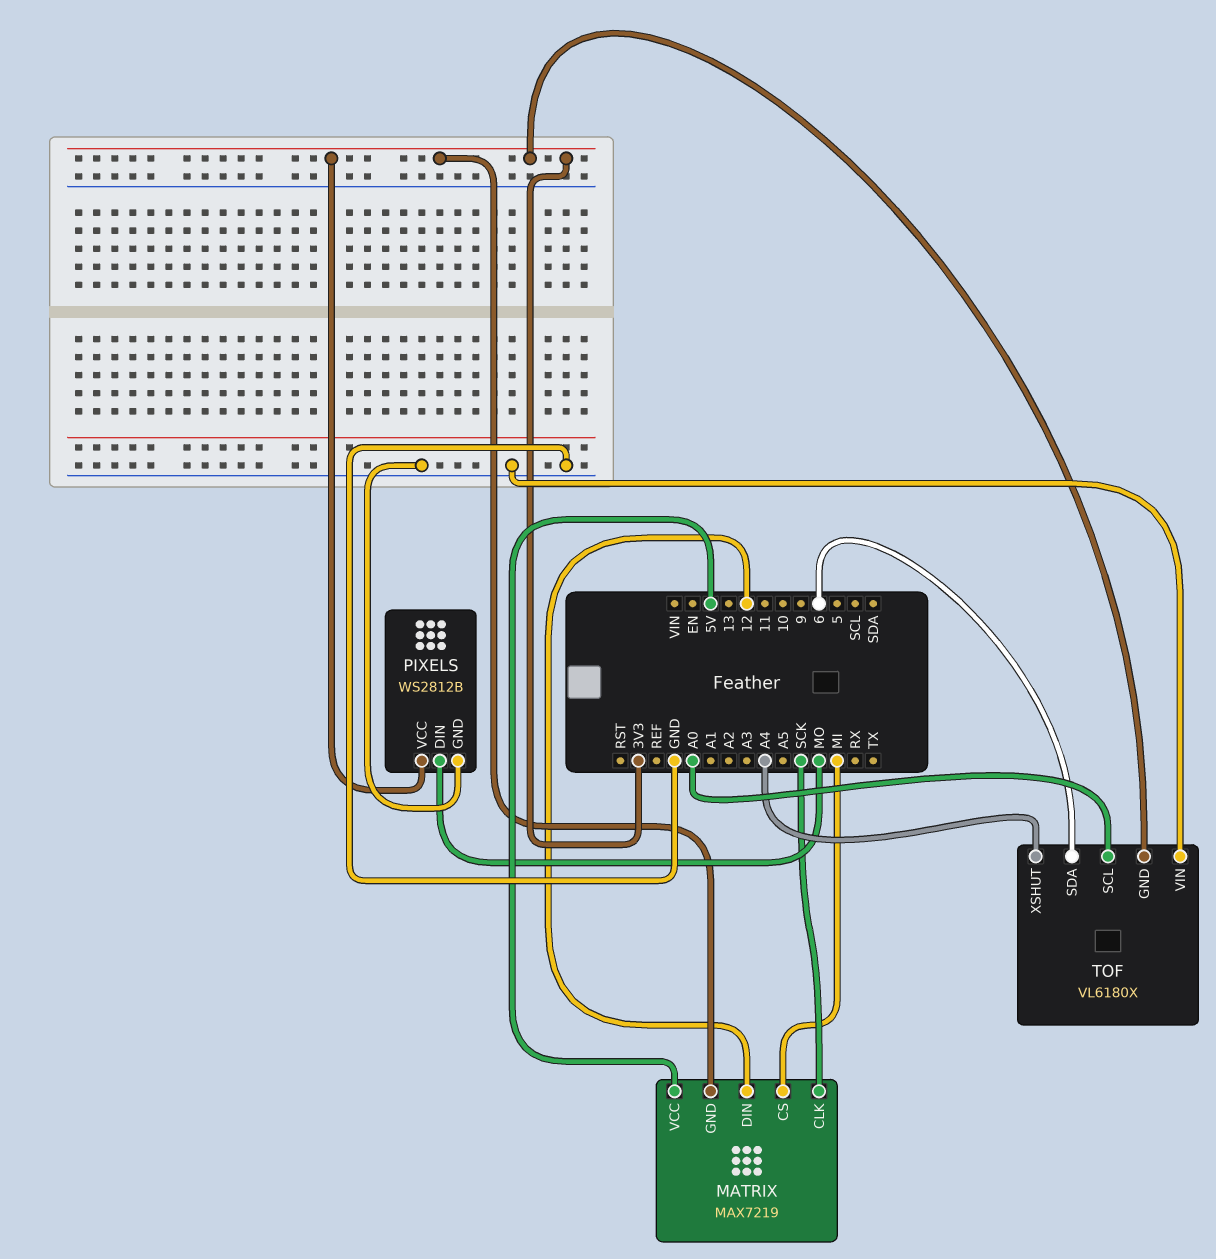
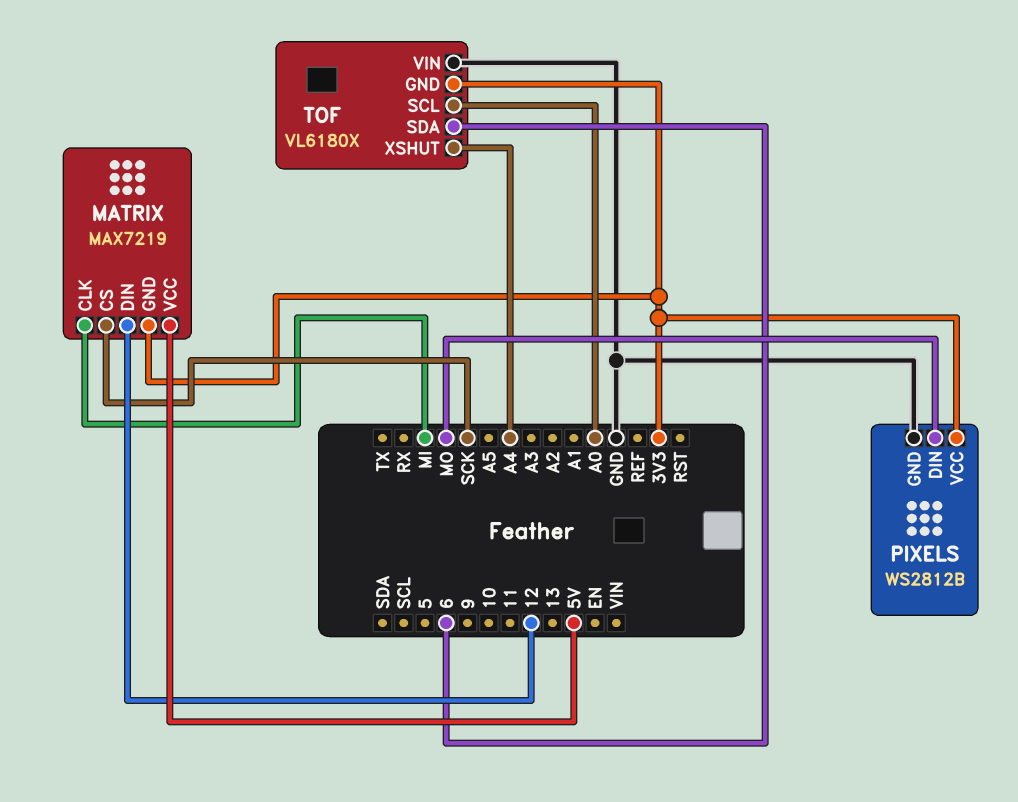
MATRIX pin CLK: SCK -> MI
MATRIX pin CS: MI -> SCK

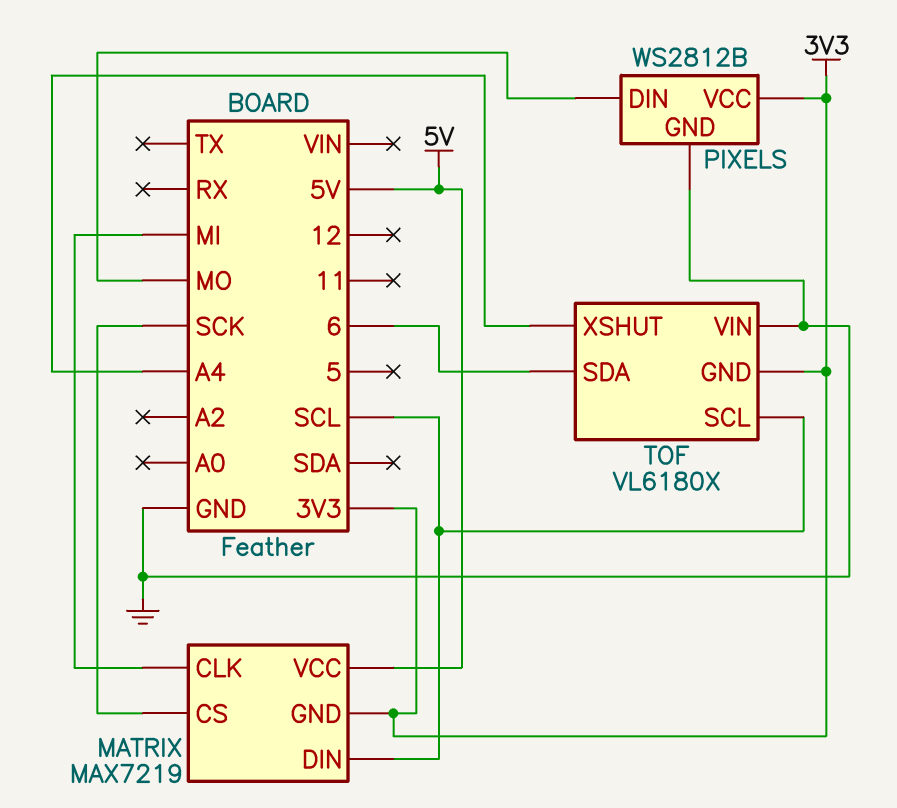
MATRIX pin DIN: 12 -> SCL
TOF pin SCL: A0 -> SCL

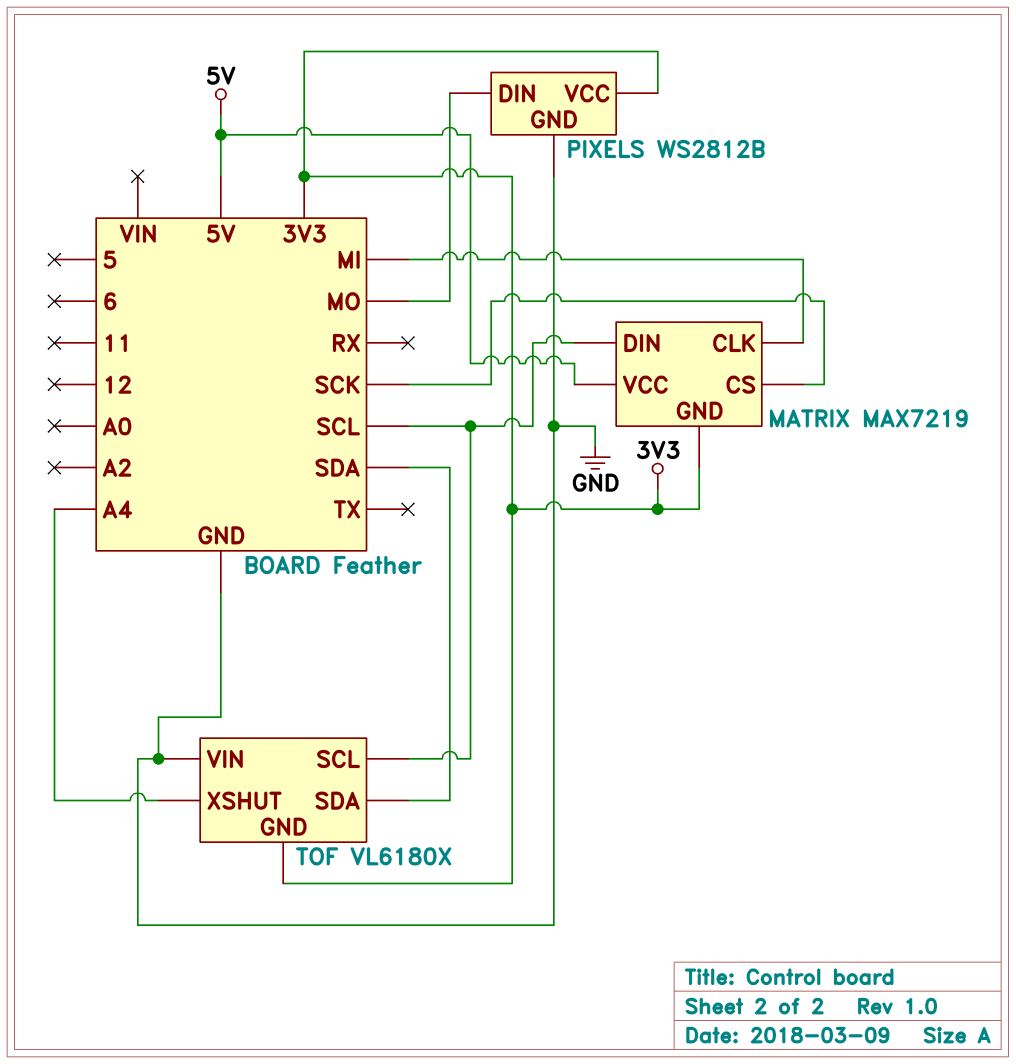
TOF pin SDA: 6 -> SDA

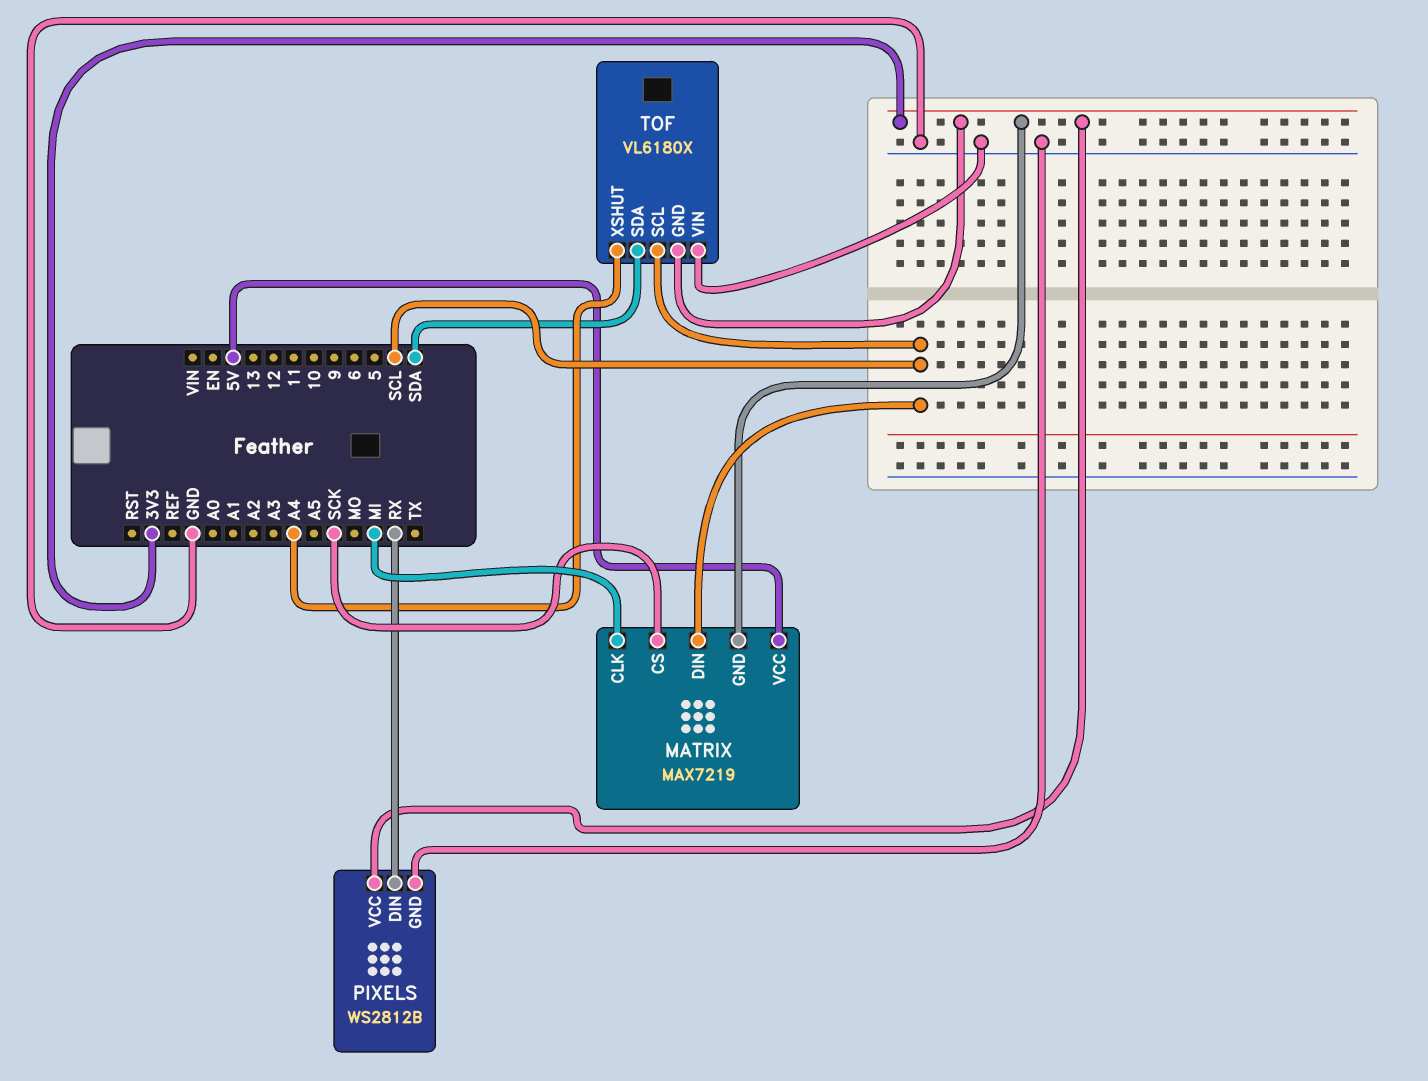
PIXELS pin DIN: MO -> RX

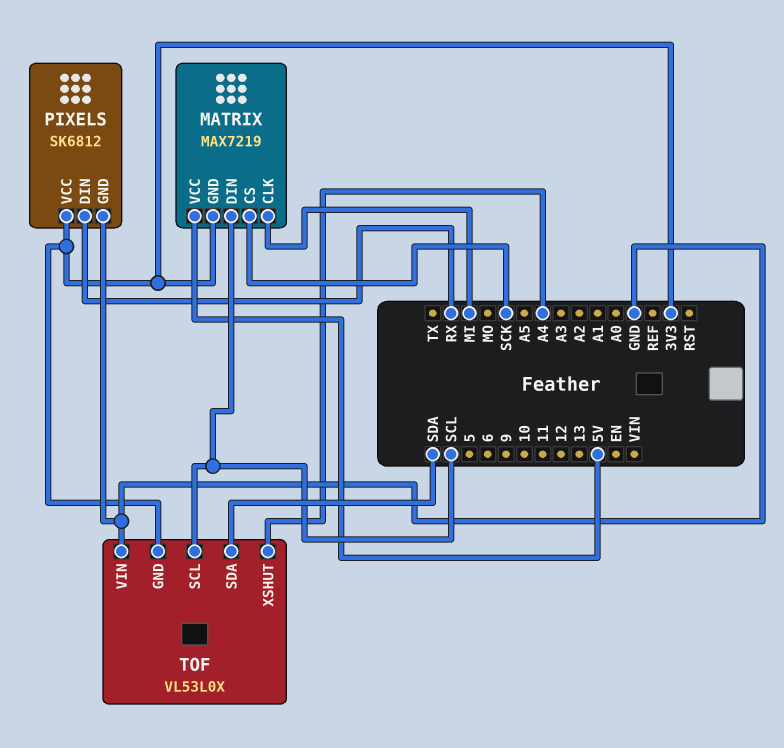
PIXELS: WS2812B -> SK6812
TOF: VL6180X -> VL53L0X

